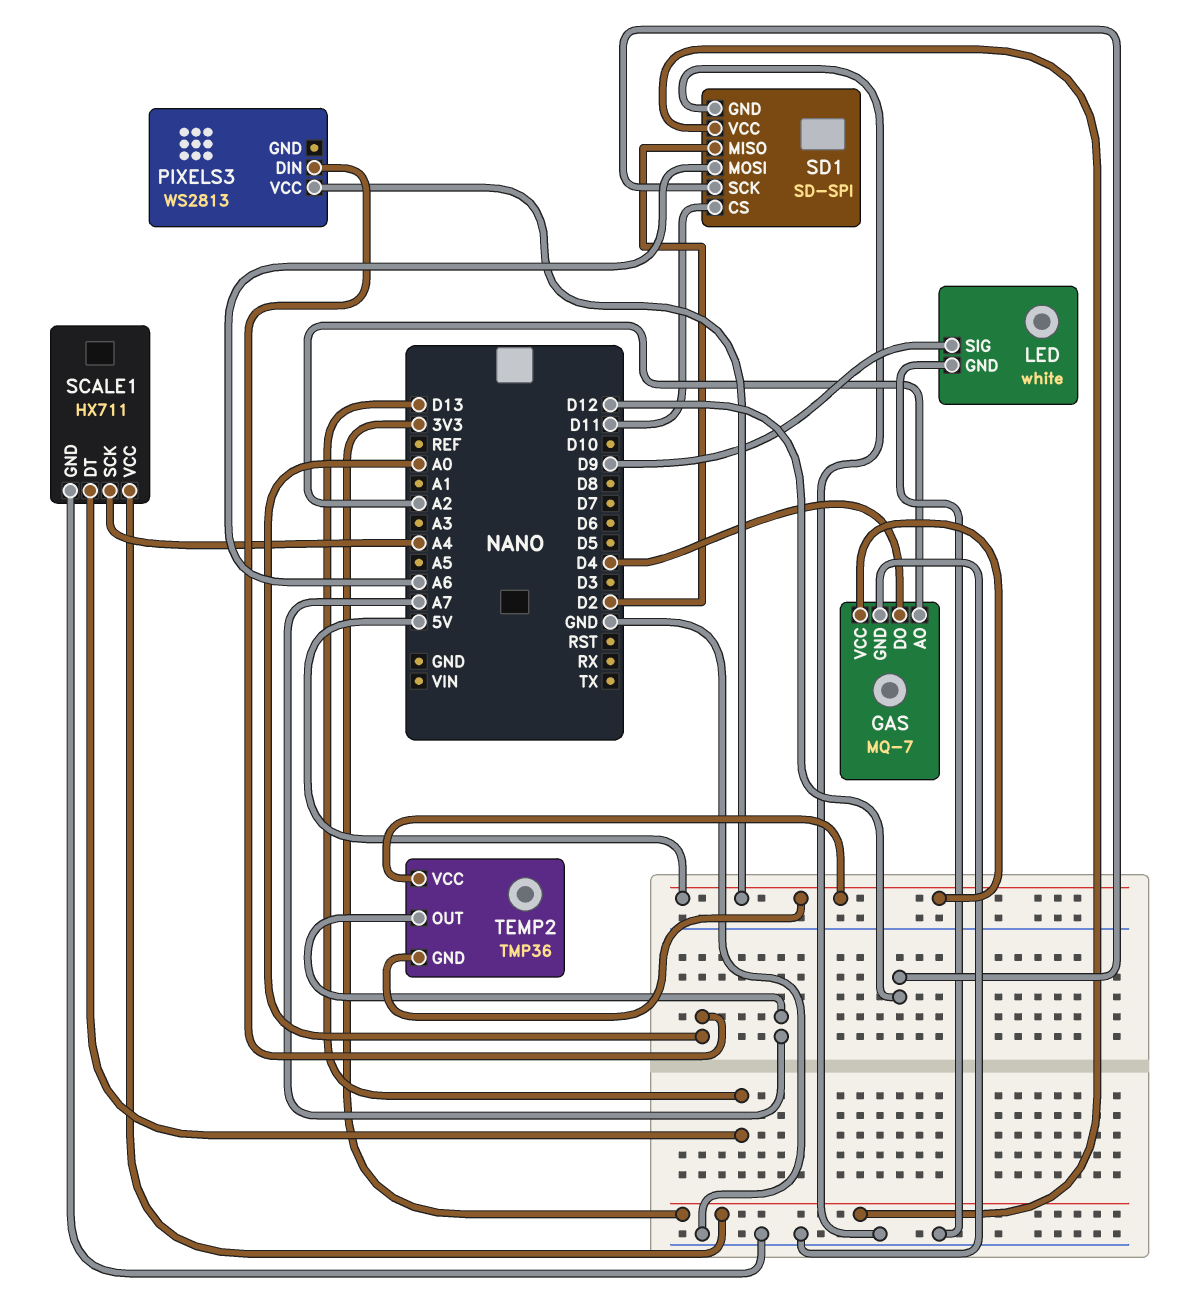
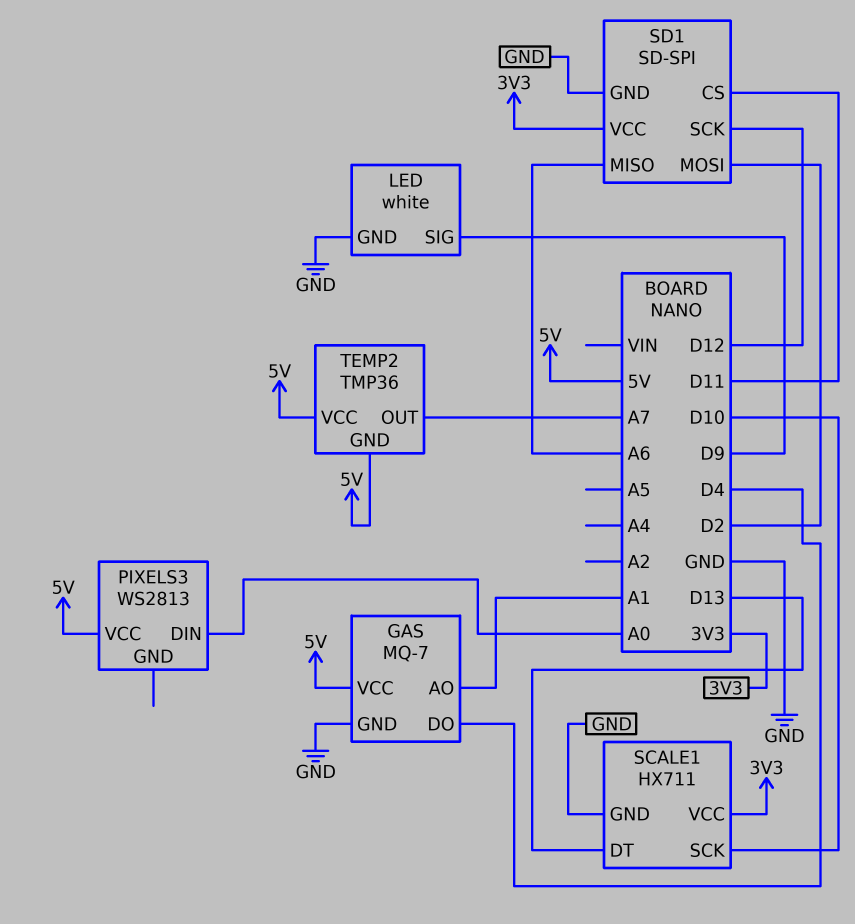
GAS pin AO: A2 -> A1
SCALE1 pin SCK: A4 -> D10
SD1 pin MISO: D2 -> A6
SD1 pin MOSI: A6 -> D2

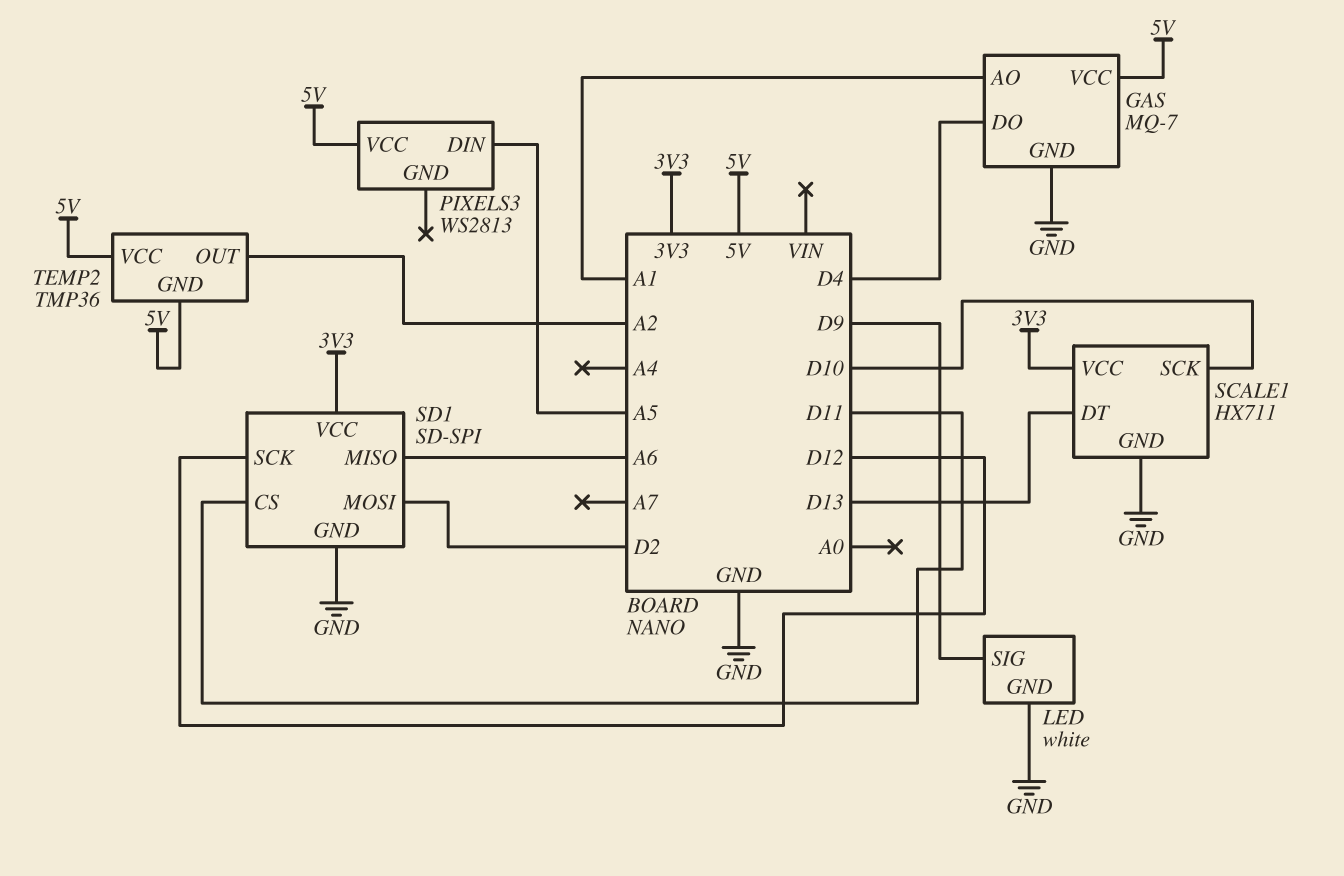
PIXELS3 pin DIN: A0 -> A5
TEMP2 pin OUT: A7 -> A2

